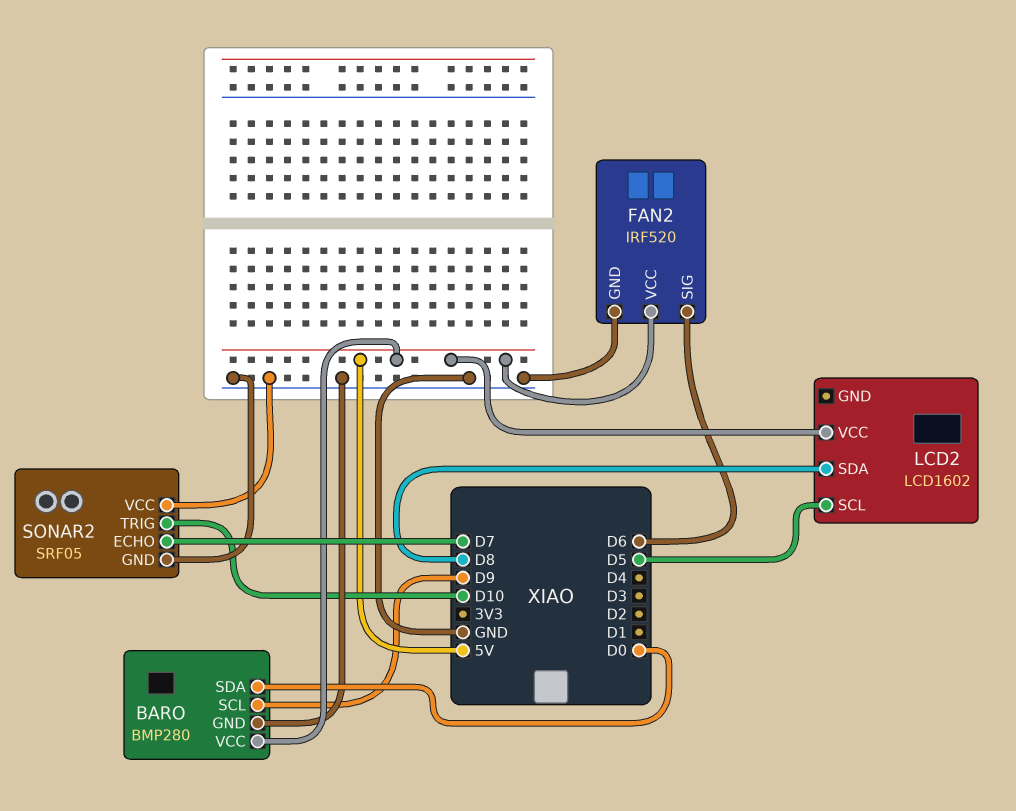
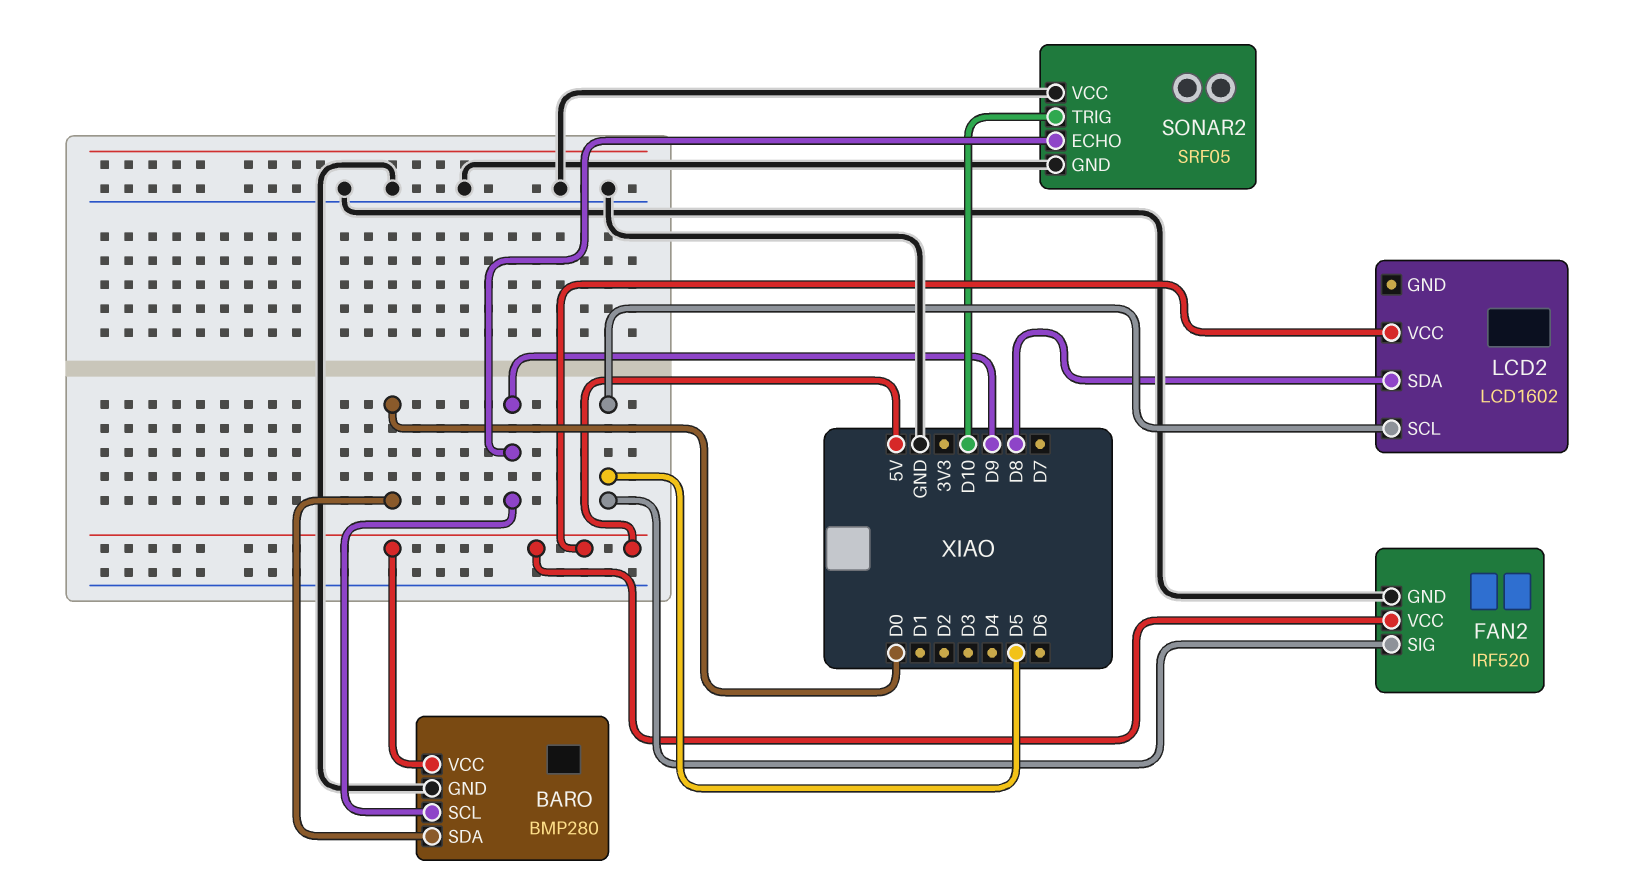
FAN2 pin SIG: D6 -> D5
SONAR2 pin ECHO: D7 -> D9

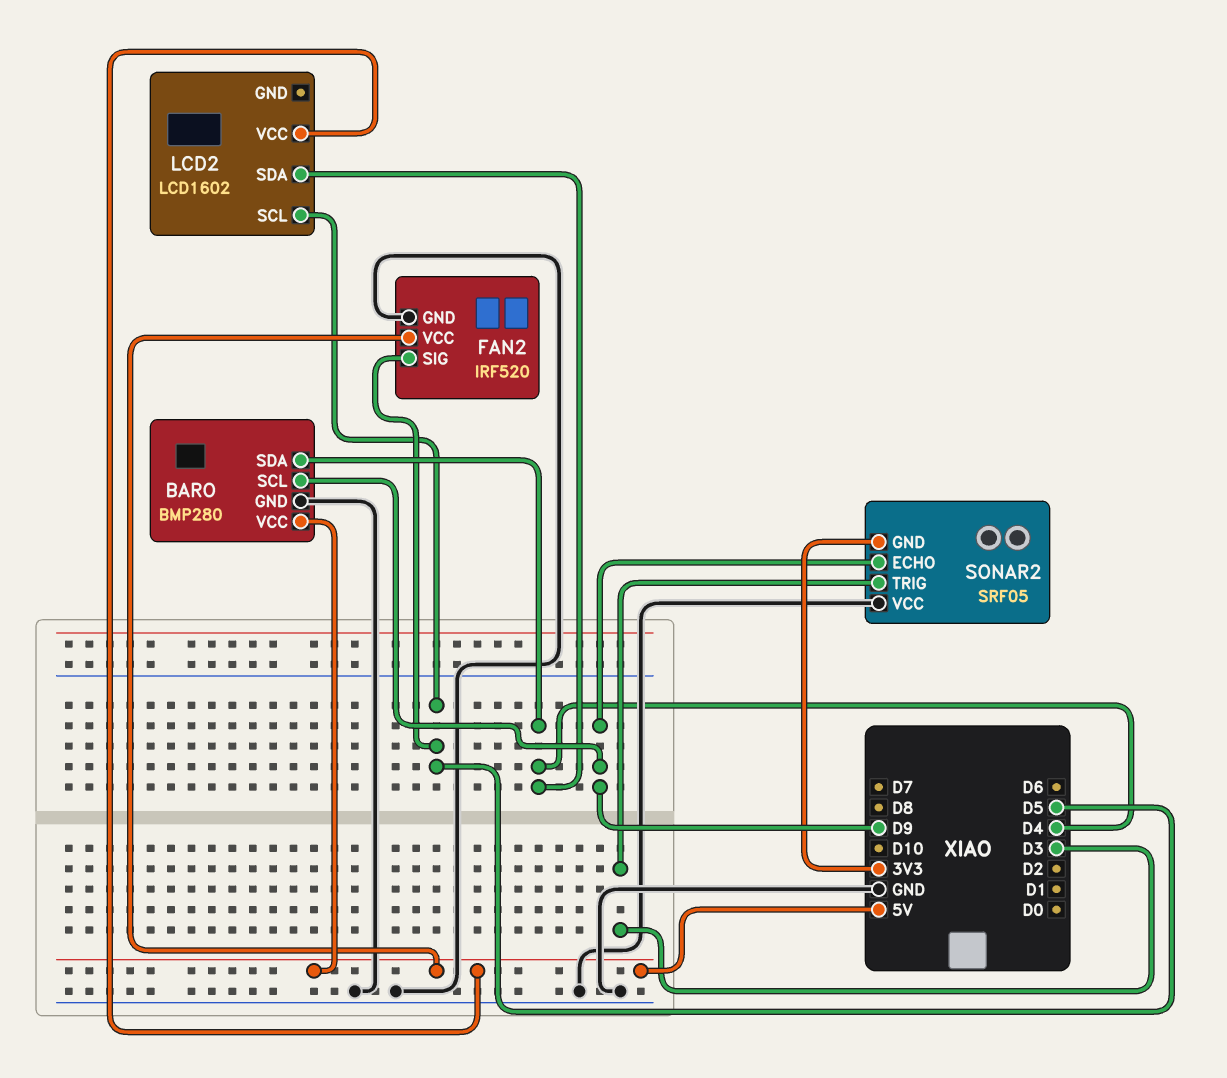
BARO pin SDA: D0 -> D4
LCD2 pin SDA: D8 -> D4
SONAR2 pin GND: GND -> 3V3
SONAR2 pin TRIG: D10 -> D3

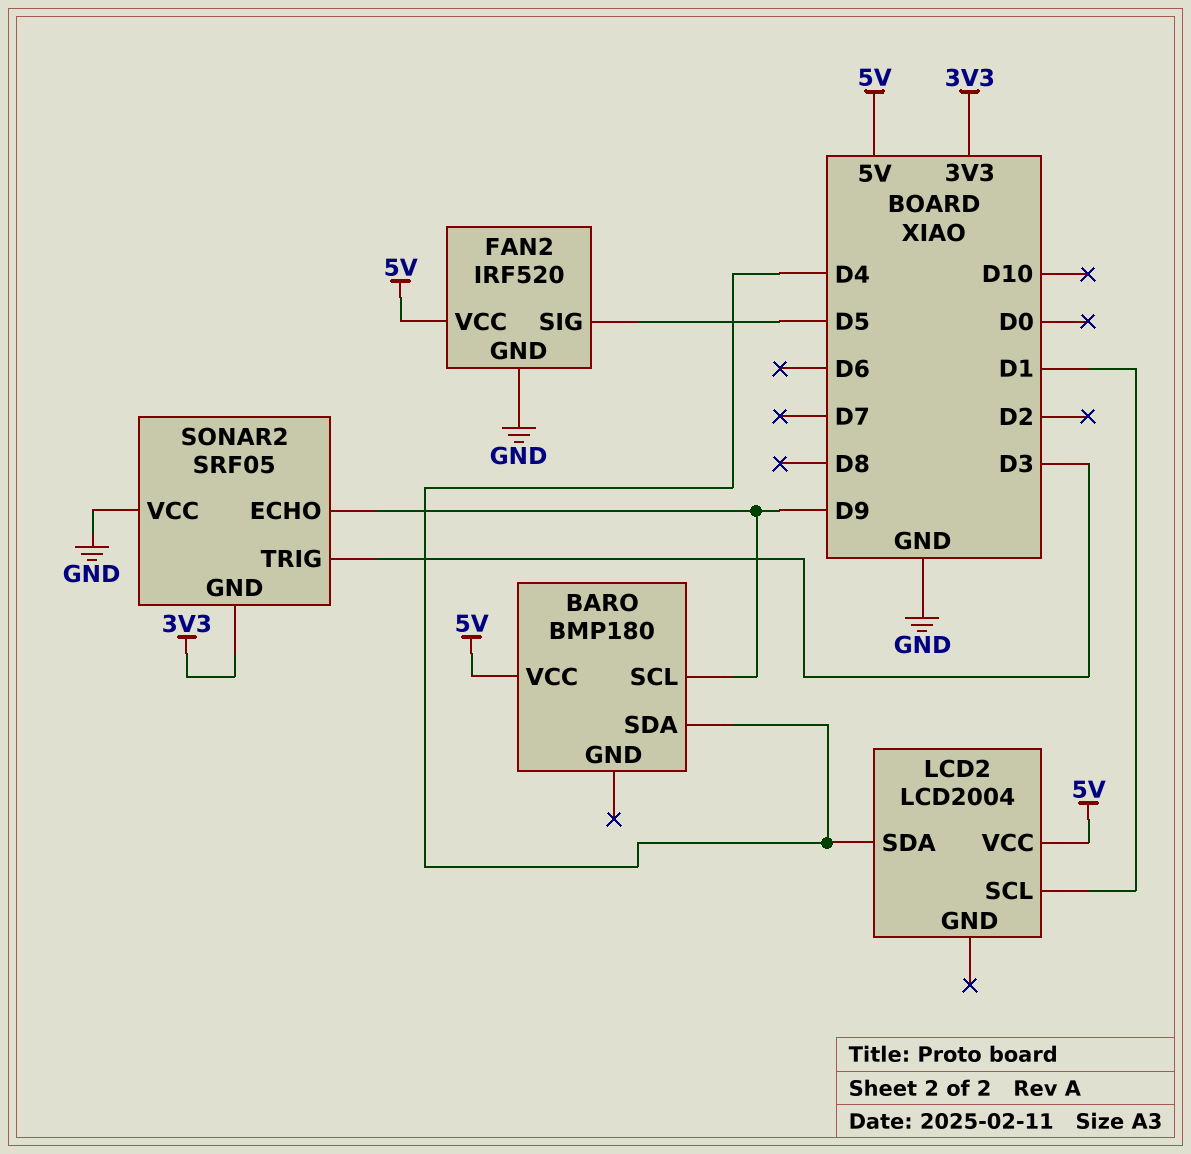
BARO: BMP280 -> BMP180
BARO pin GND: GND -> none
LCD2: LCD1602 -> LCD2004
LCD2 pin SCL: D5 -> D1

